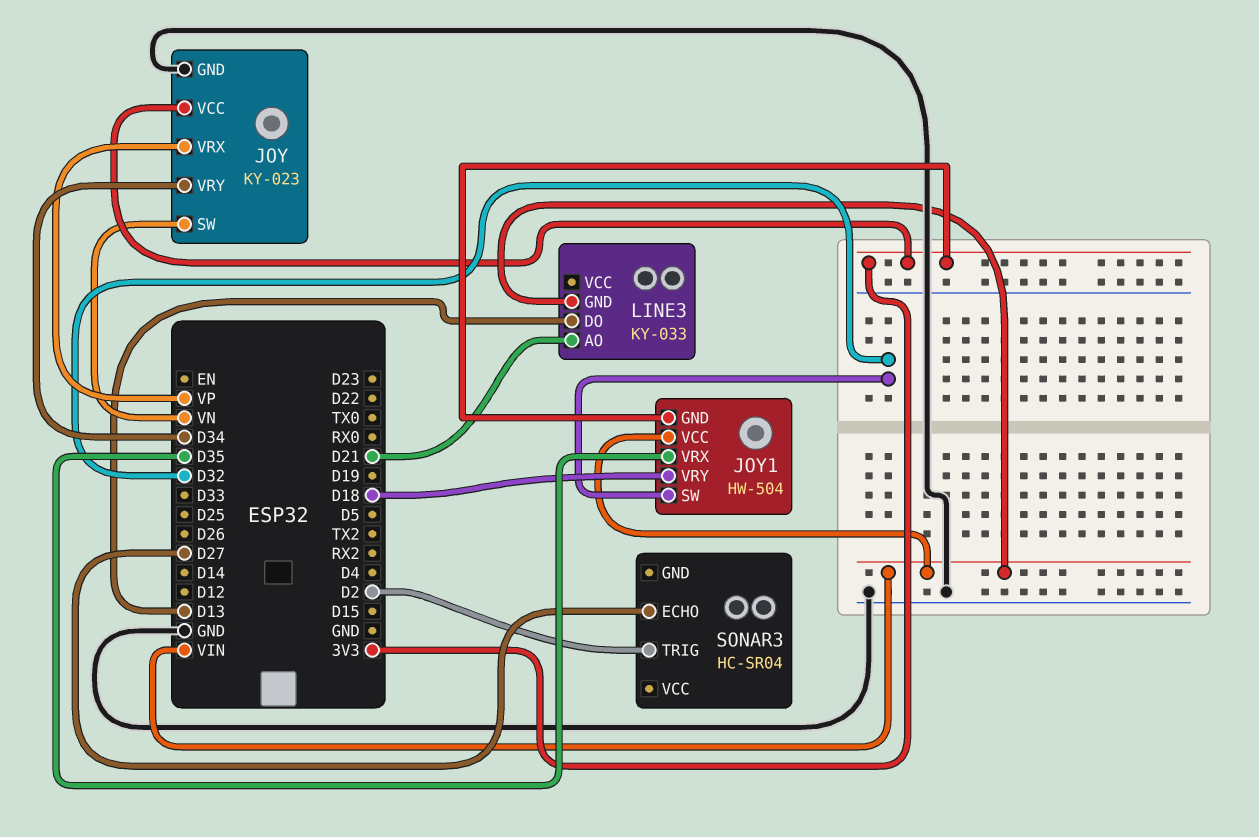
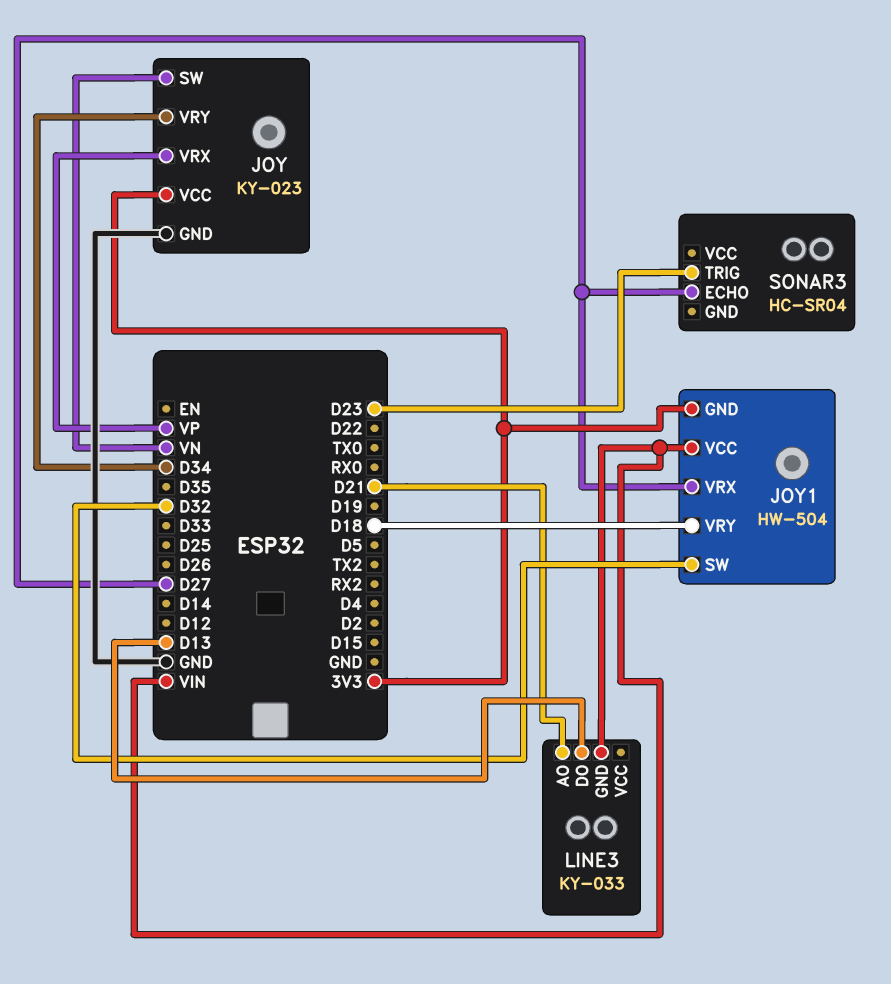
JOY1 pin VRX: D35 -> D27
SONAR3 pin TRIG: D2 -> D23

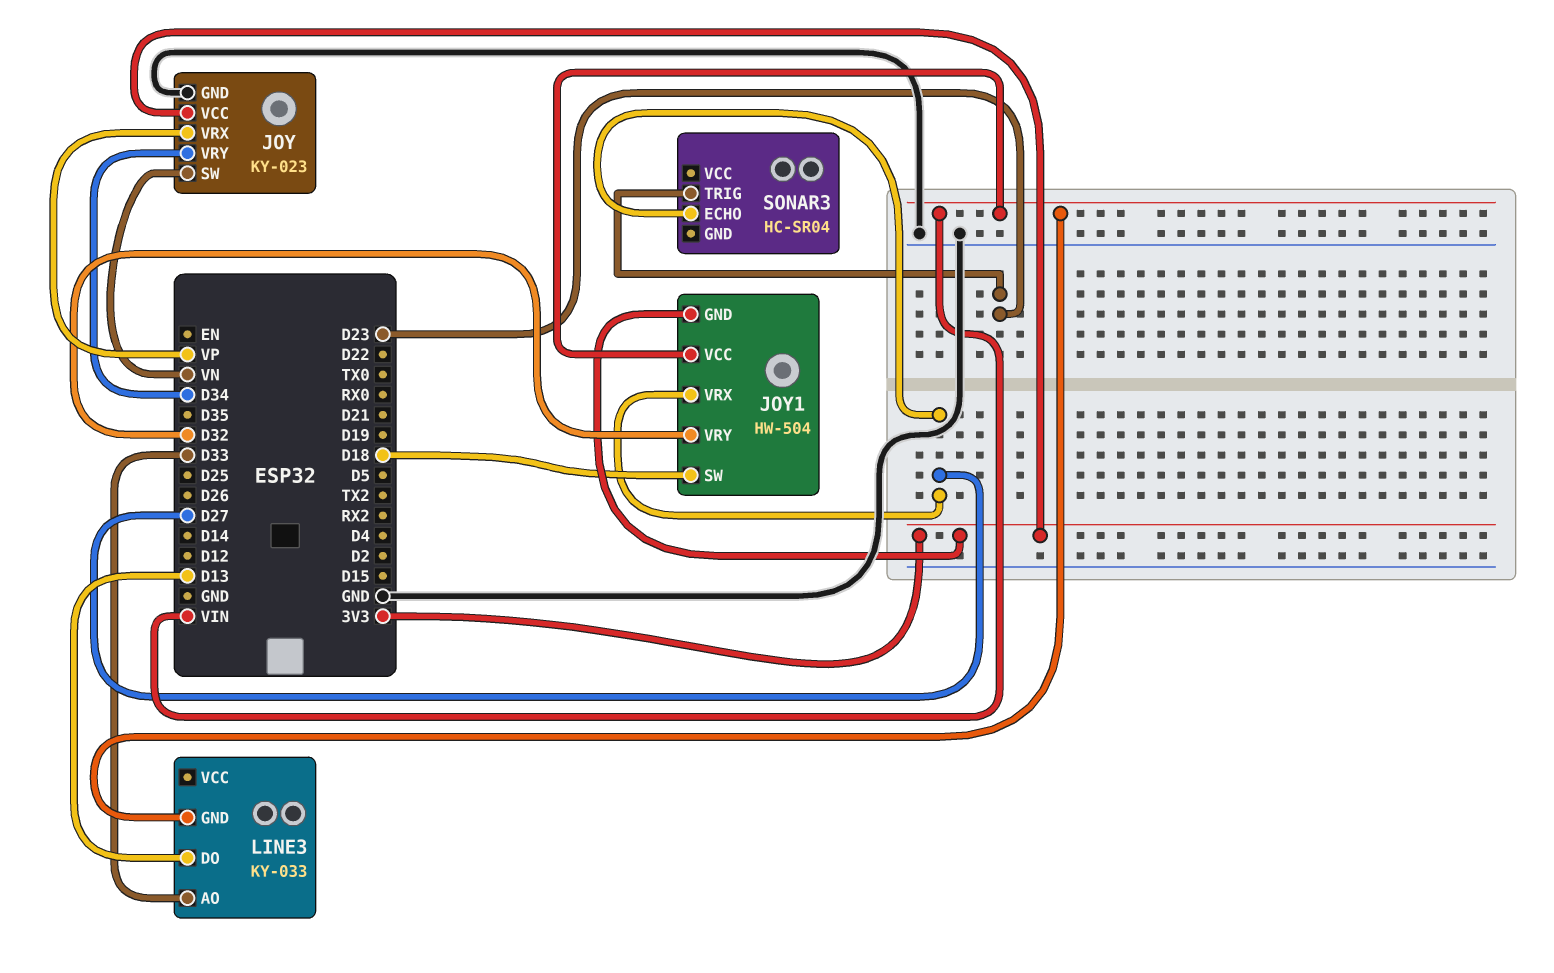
JOY1 pin SW: D32 -> D18
JOY1 pin VRY: D18 -> D32
LINE3 pin AO: D21 -> D33

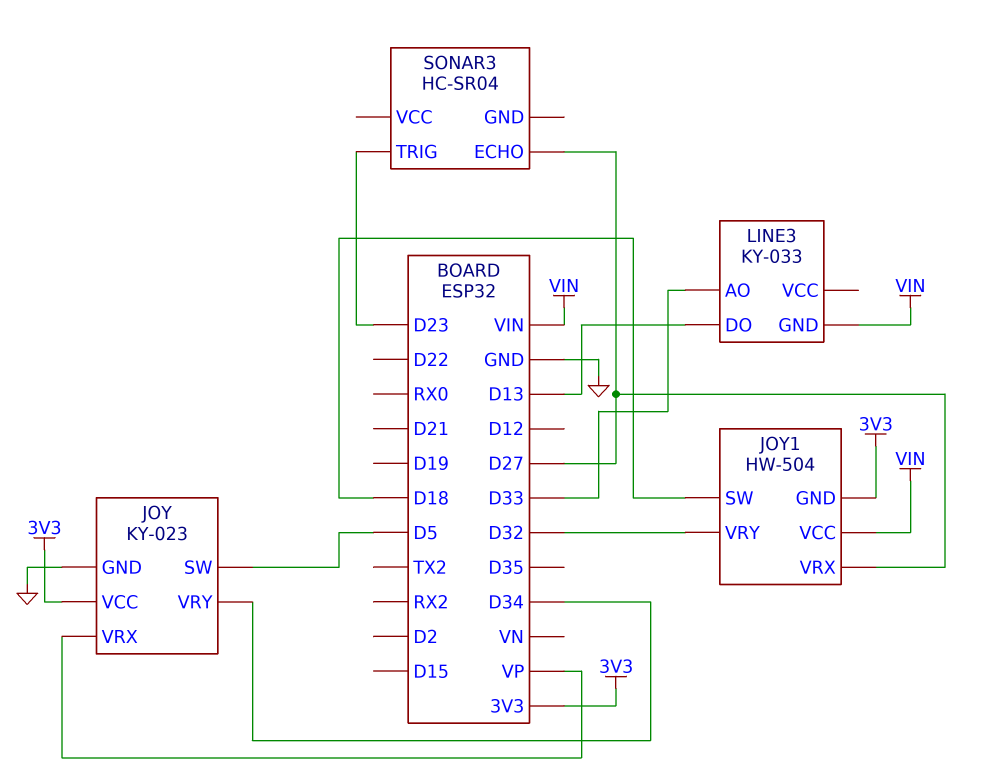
JOY pin SW: VN -> D5

